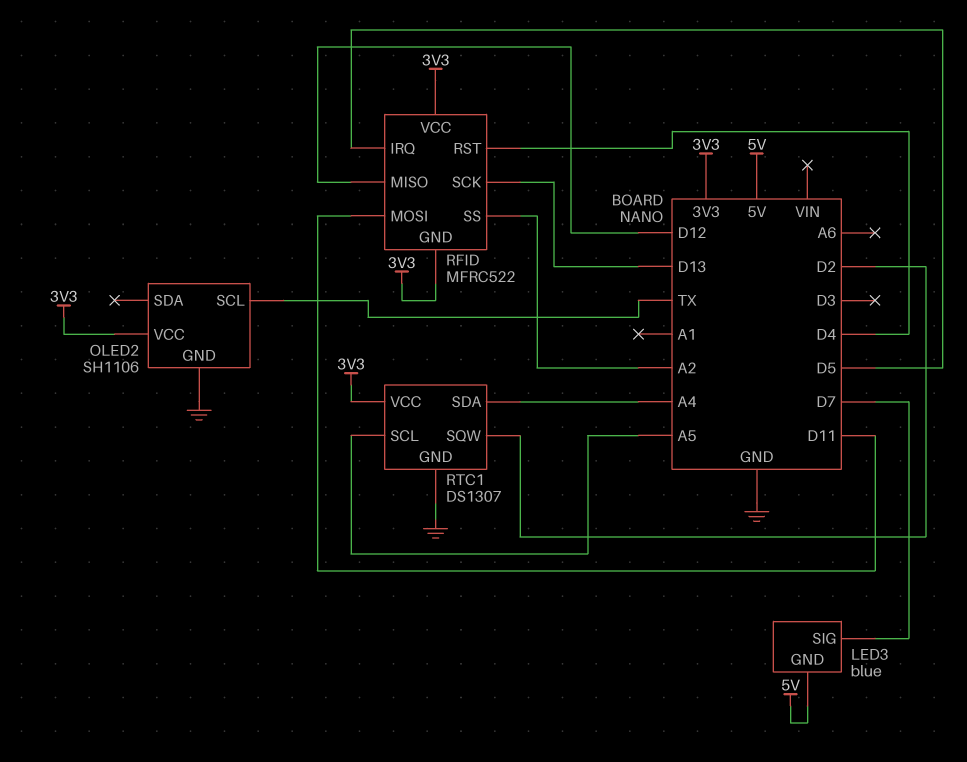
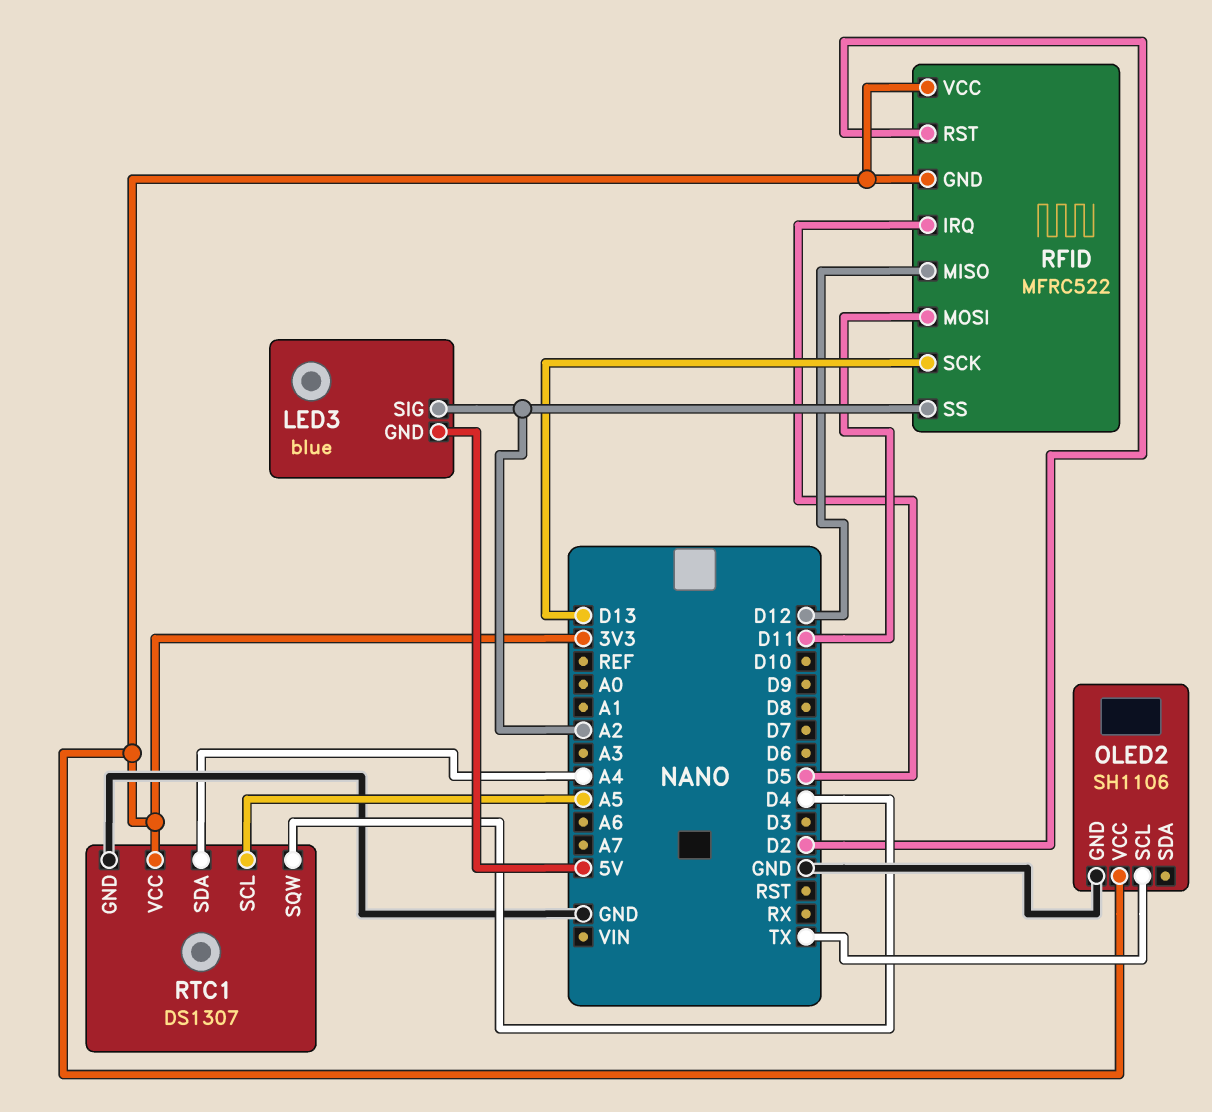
LED3 pin SIG: D7 -> A2
RFID pin RST: D4 -> D2
RTC1 pin SQW: D2 -> D4

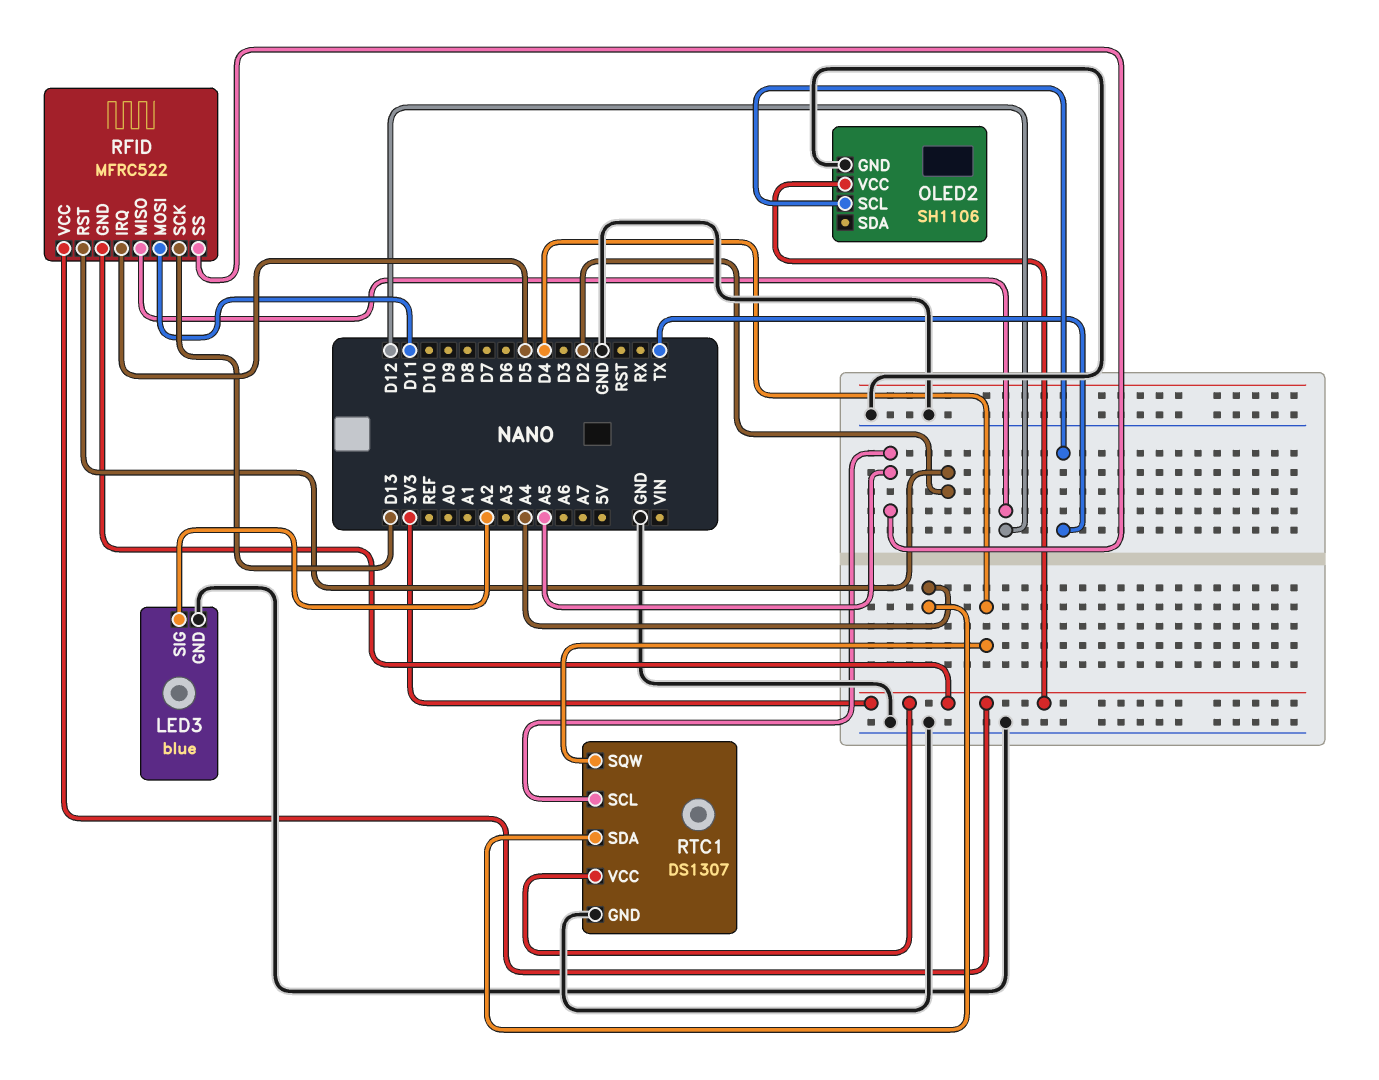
LED3 pin GND: 5V -> GND
RFID pin SS: A2 -> A5

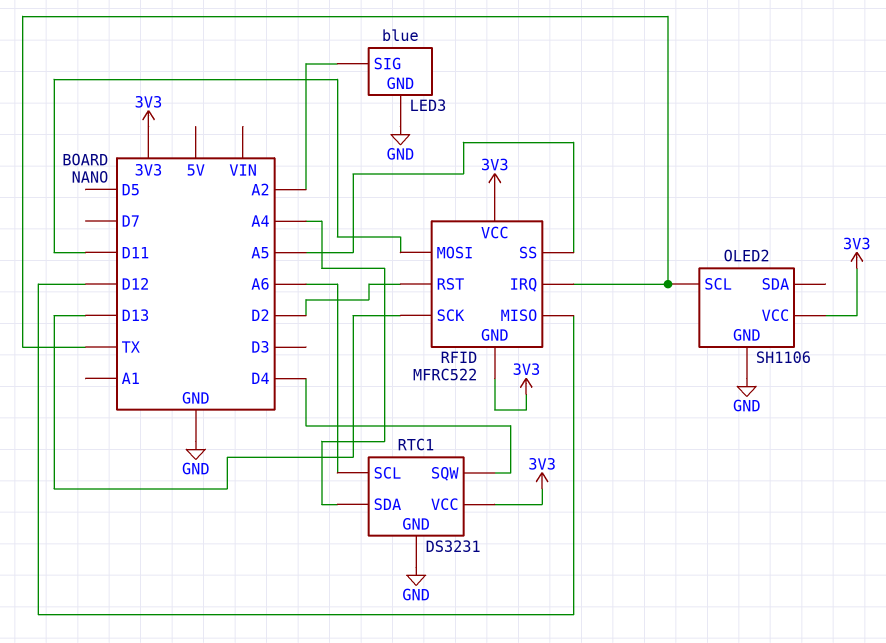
RFID pin IRQ: D5 -> TX
RTC1: DS1307 -> DS3231
RTC1 pin SCL: A5 -> A6

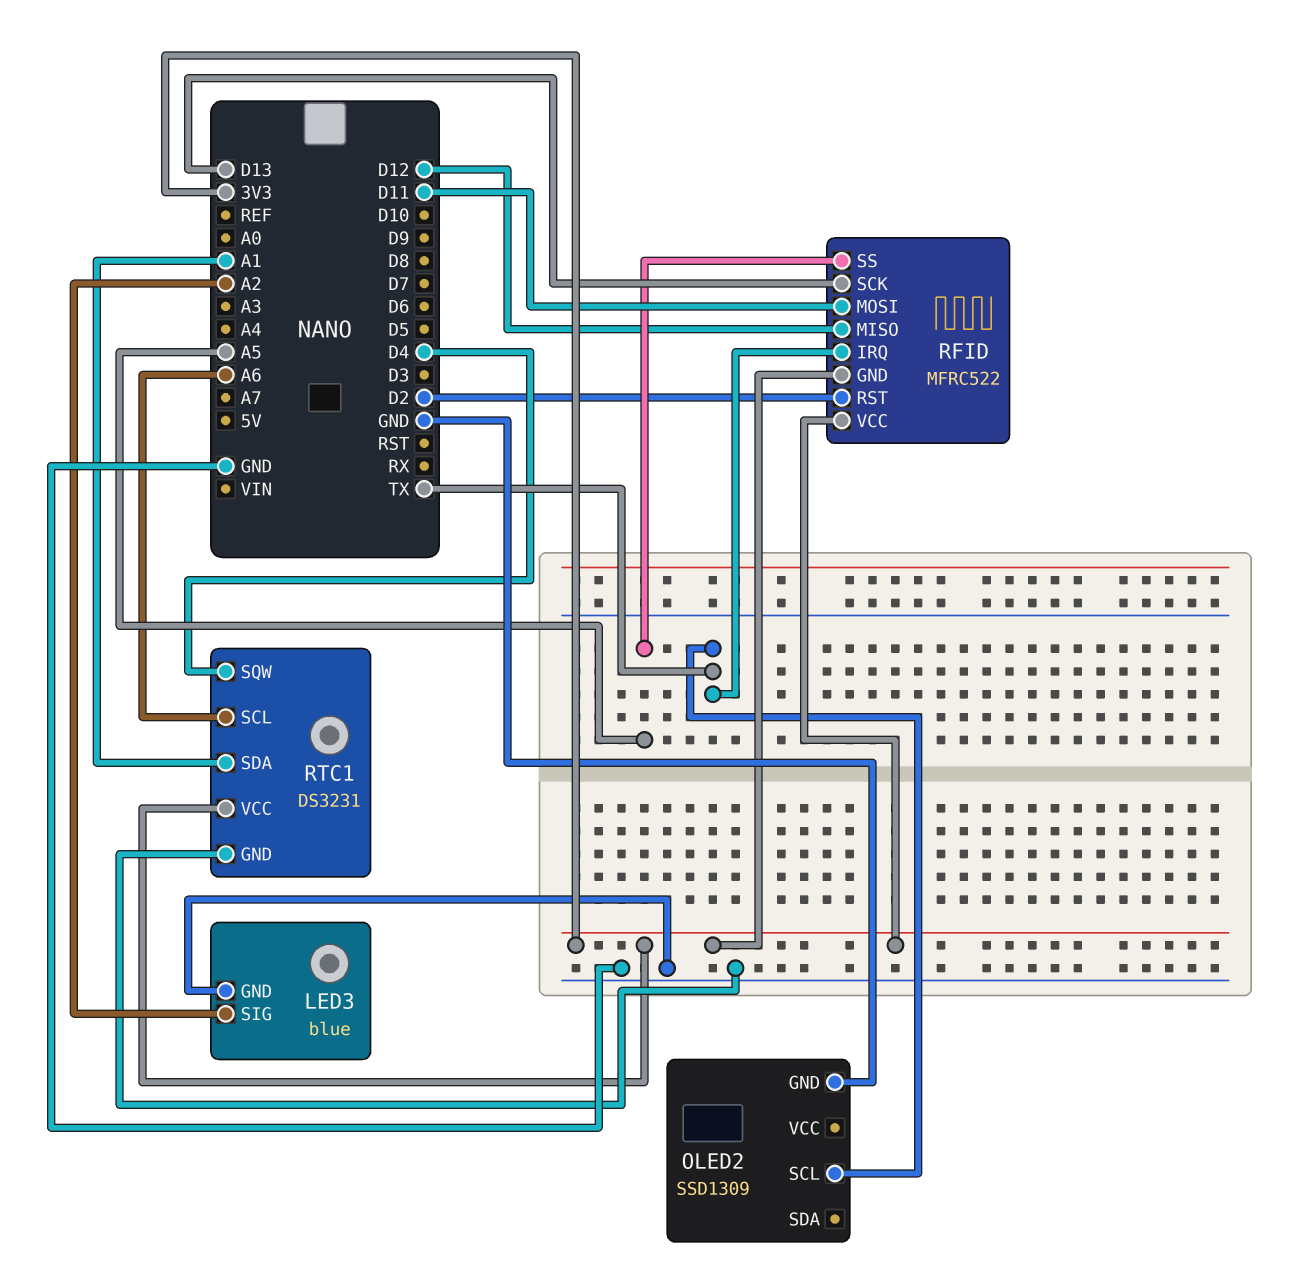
OLED2: SH1106 -> SSD1309
OLED2 pin VCC: 3V3 -> none
RTC1 pin SDA: A4 -> A1

